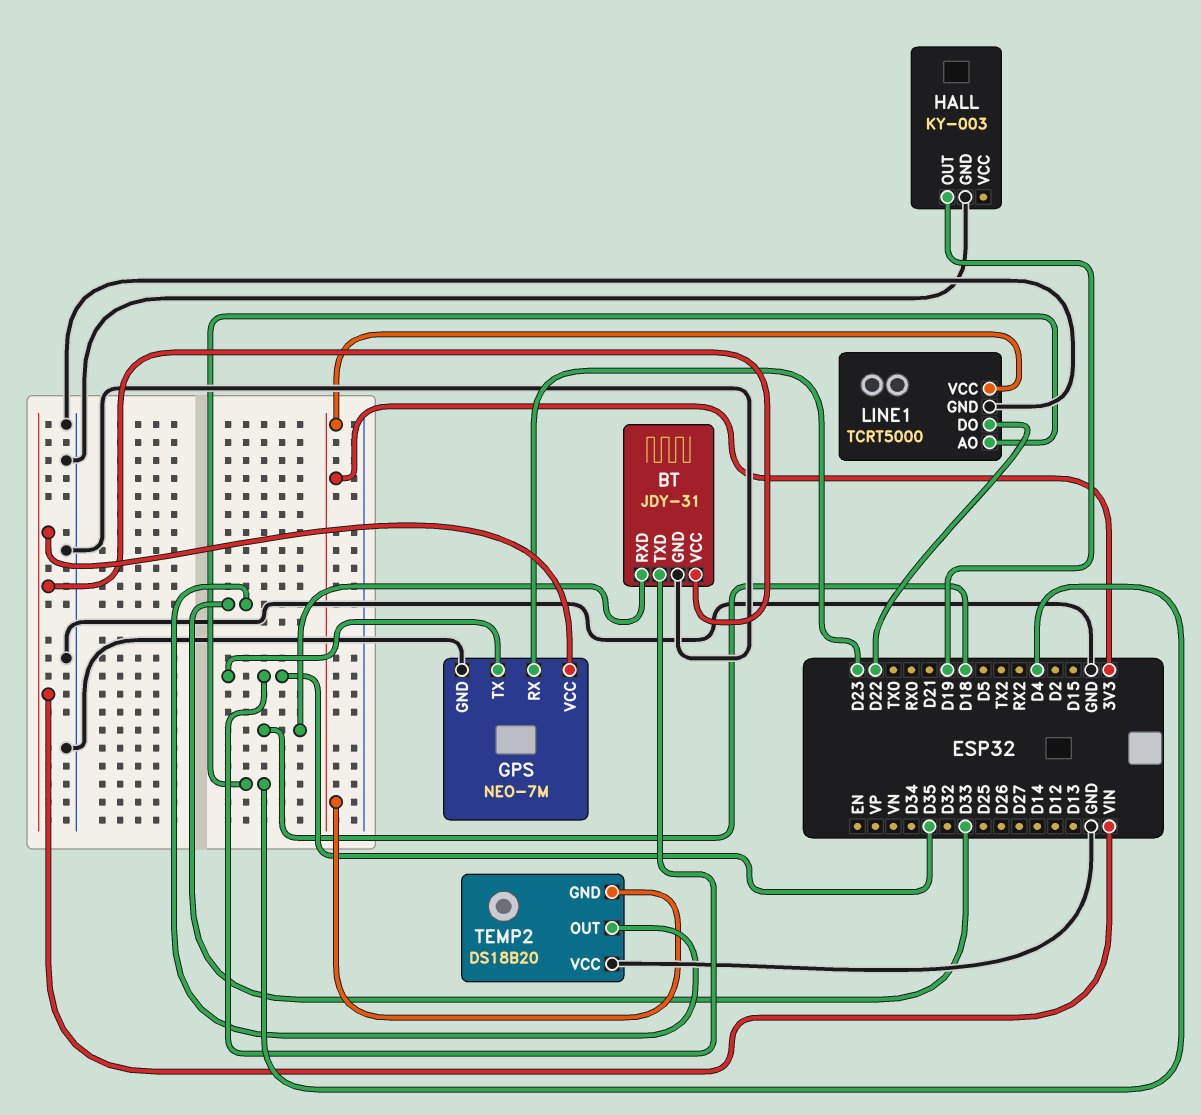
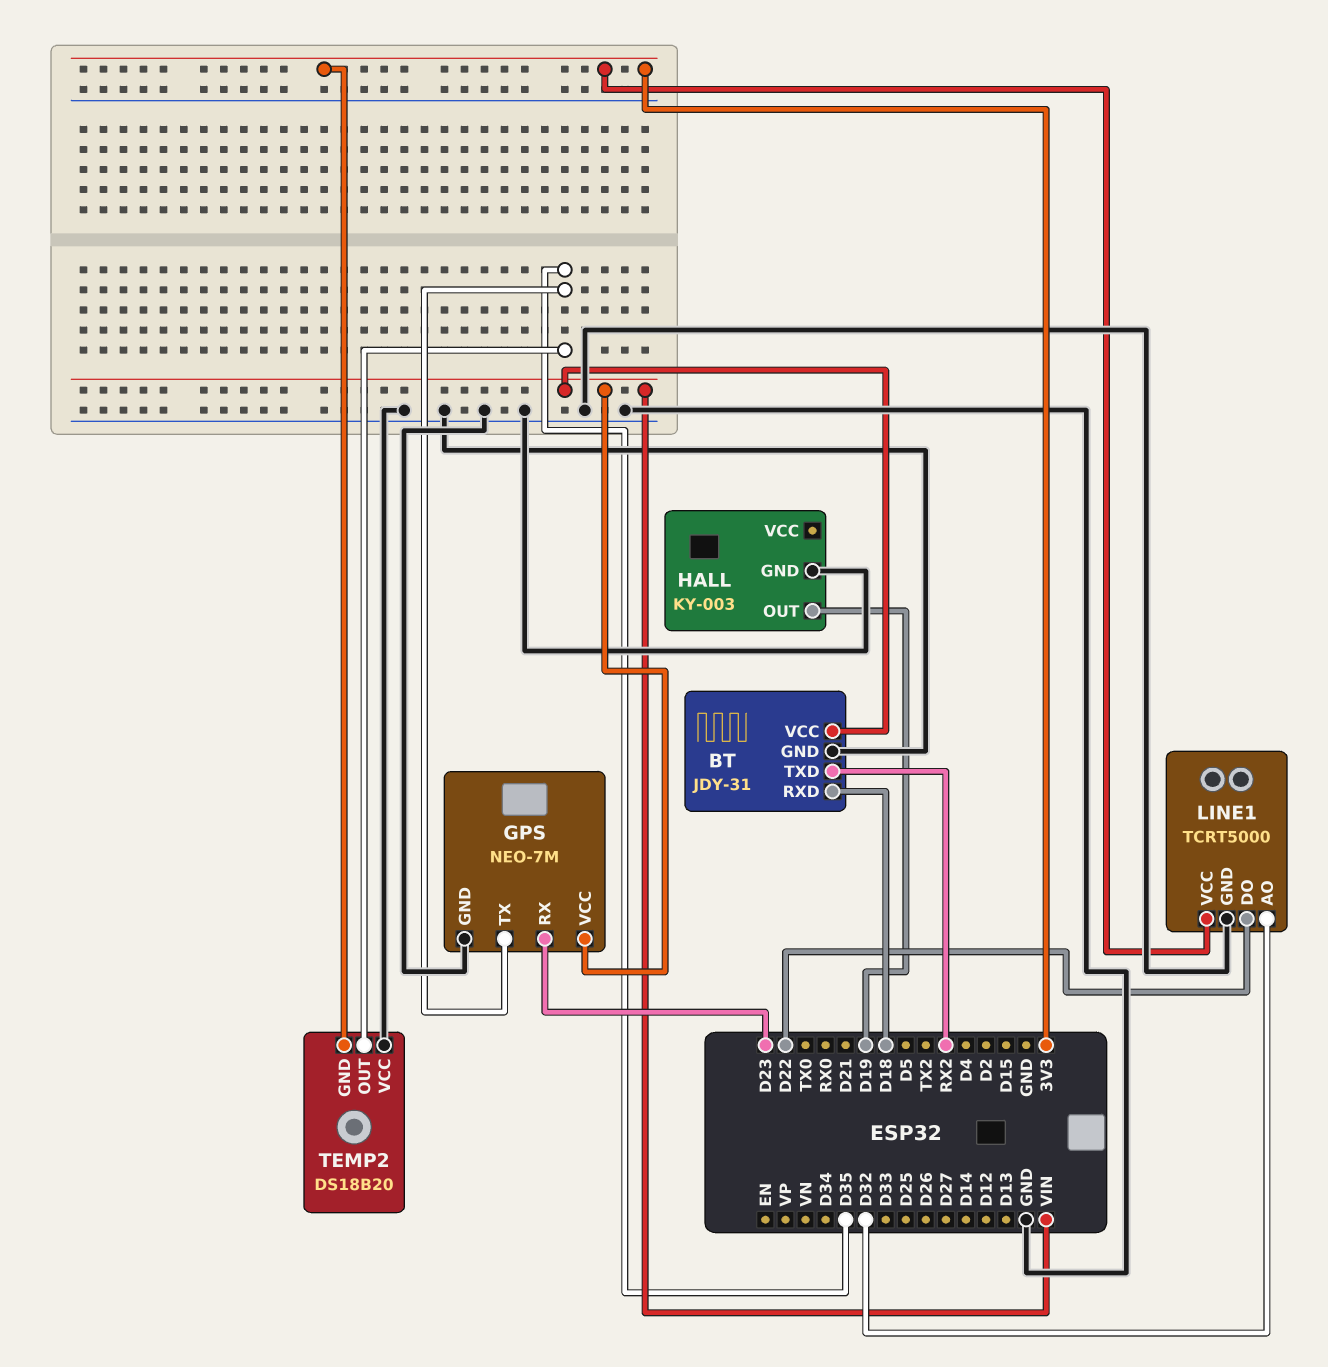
BT pin TXD: D35 -> RX2
LINE1 pin AO: D4 -> D32
TEMP2 pin OUT: D33 -> D35

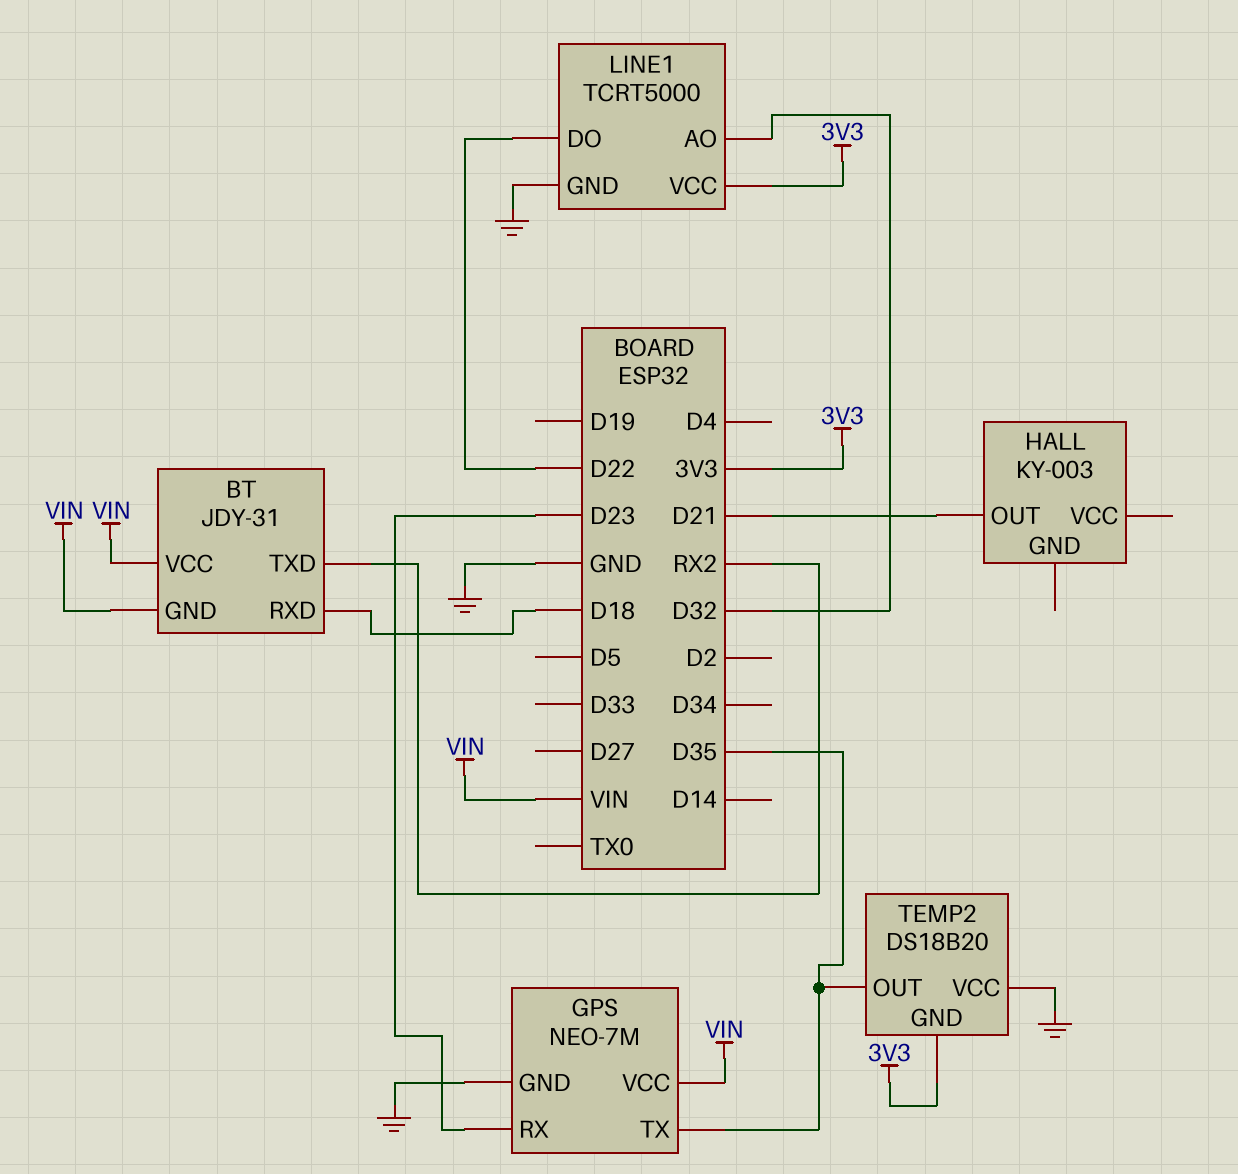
BT pin GND: GND -> VIN
HALL pin GND: GND -> none
HALL pin OUT: D19 -> D21

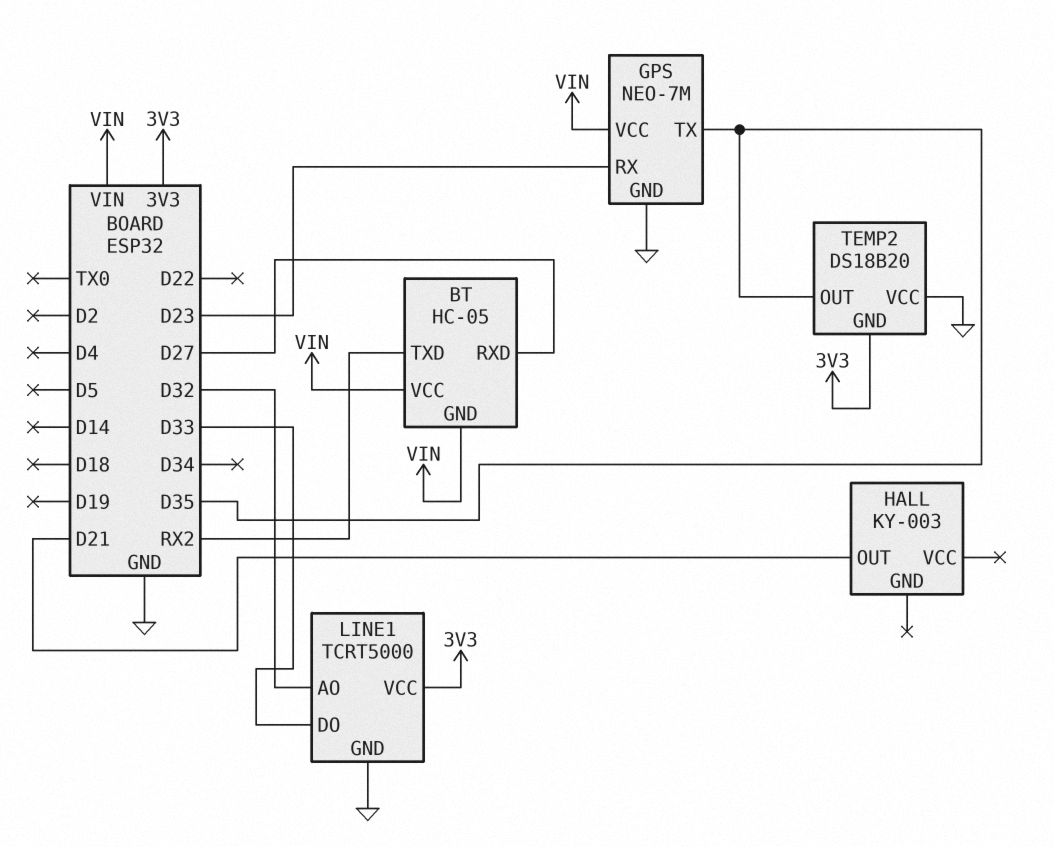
BT: JDY-31 -> HC-05
BT pin RXD: D18 -> D27
LINE1 pin DO: D22 -> D33

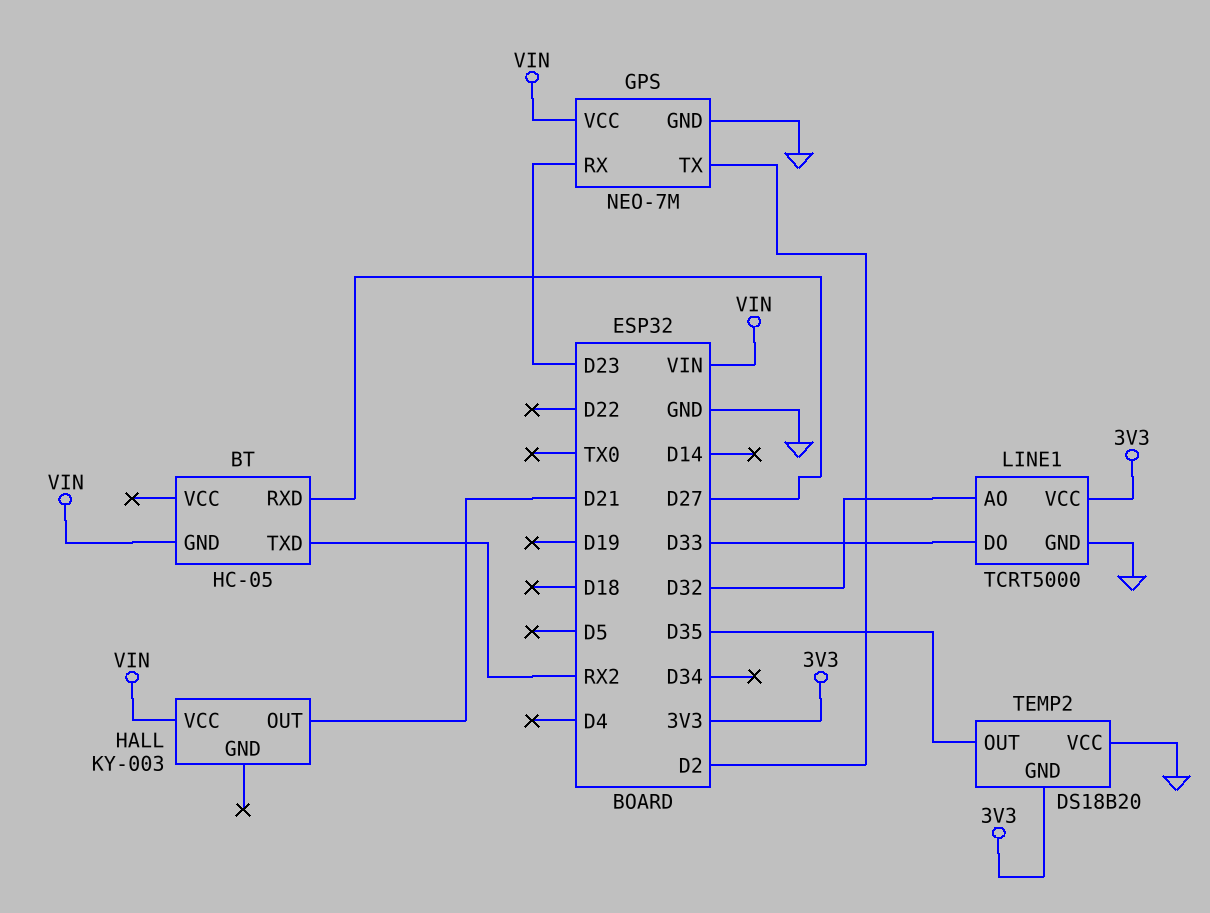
BT pin VCC: VIN -> none
GPS pin TX: D35 -> D2
HALL pin VCC: none -> VIN

